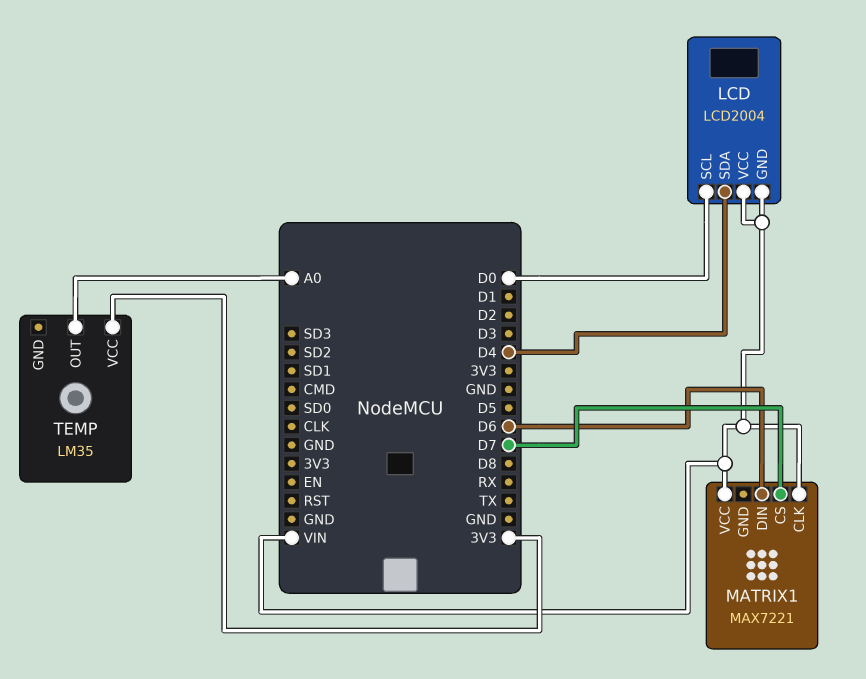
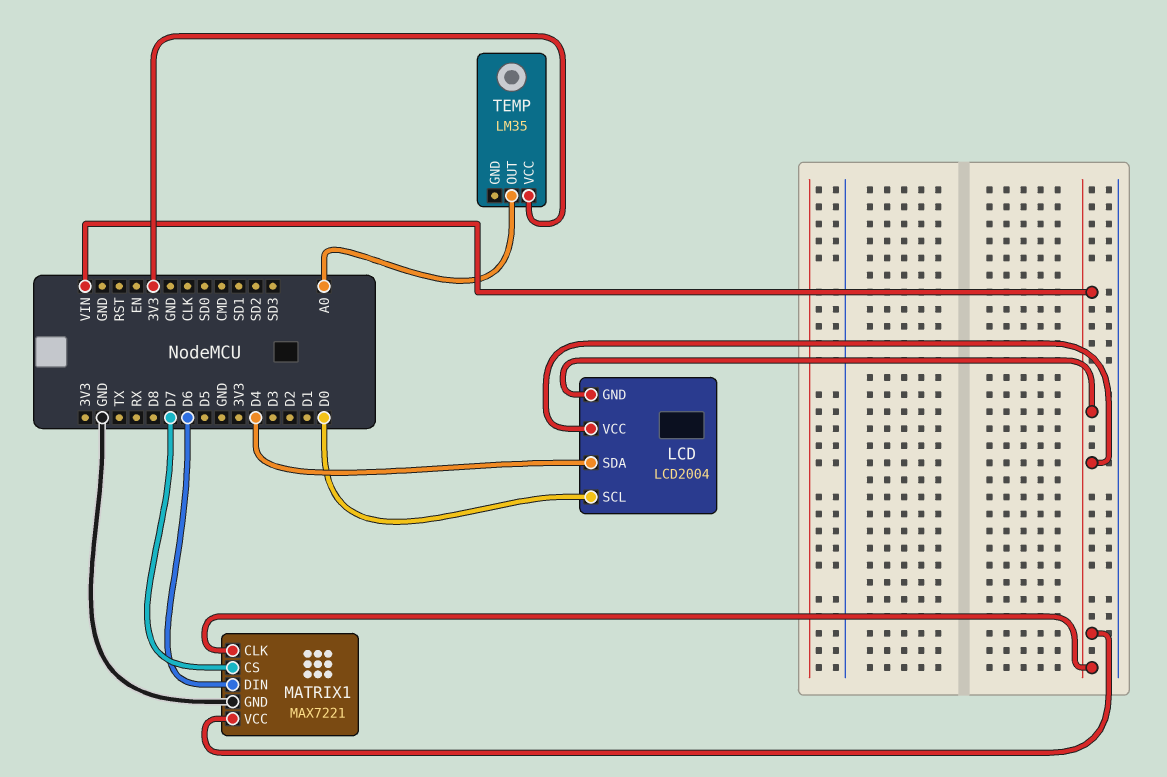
MATRIX1 pin GND: none -> GND

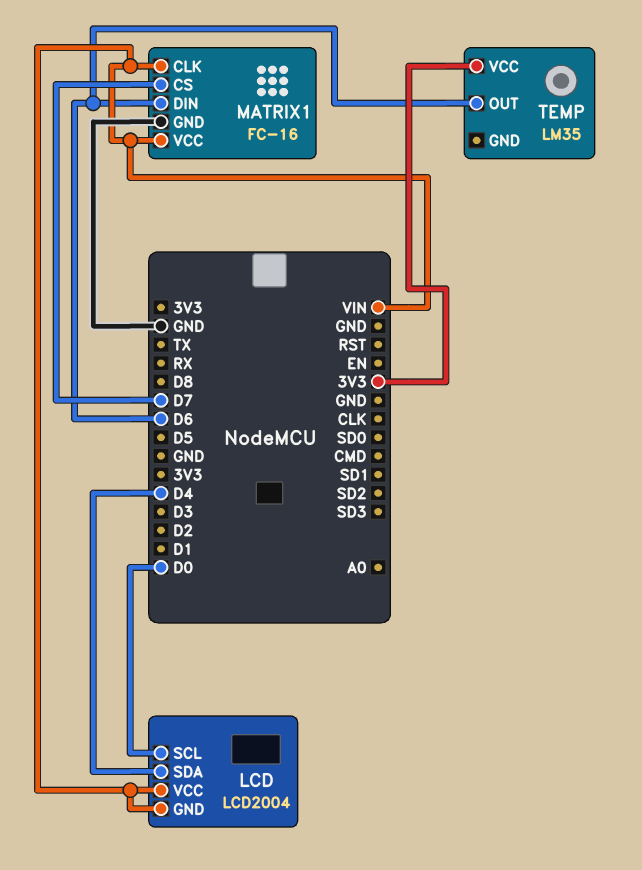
MATRIX1: MAX7221 -> FC-16
TEMP pin OUT: A0 -> D6

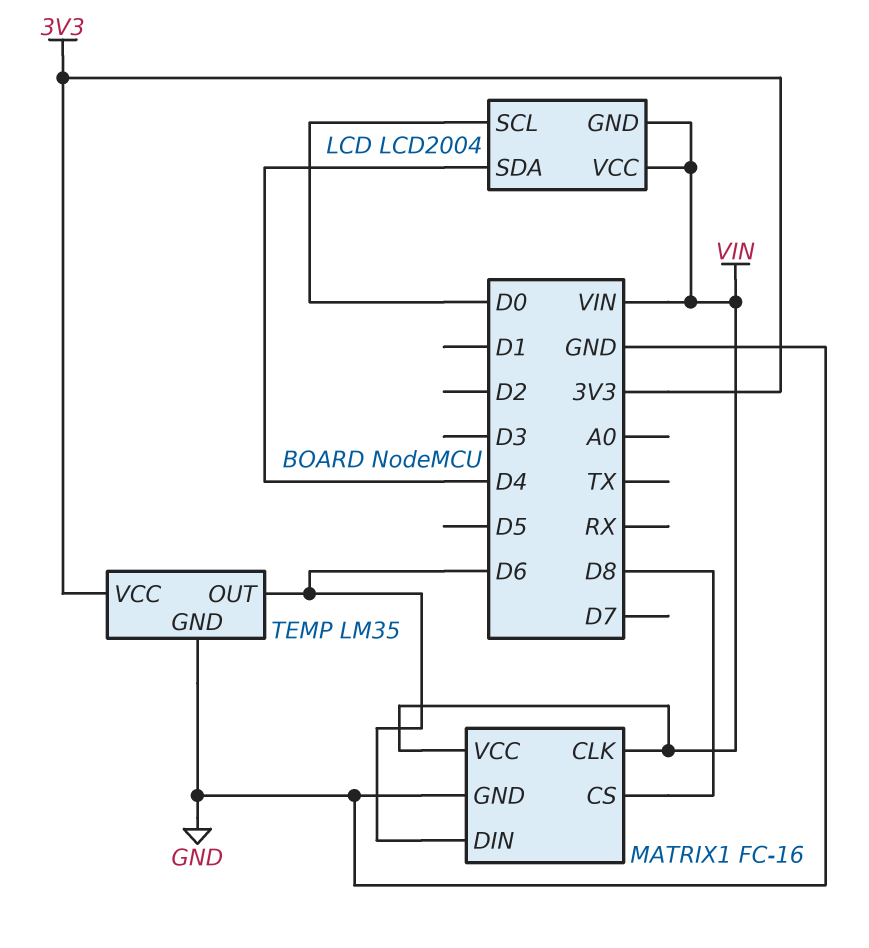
MATRIX1 pin CS: D7 -> D8
TEMP pin GND: none -> GND

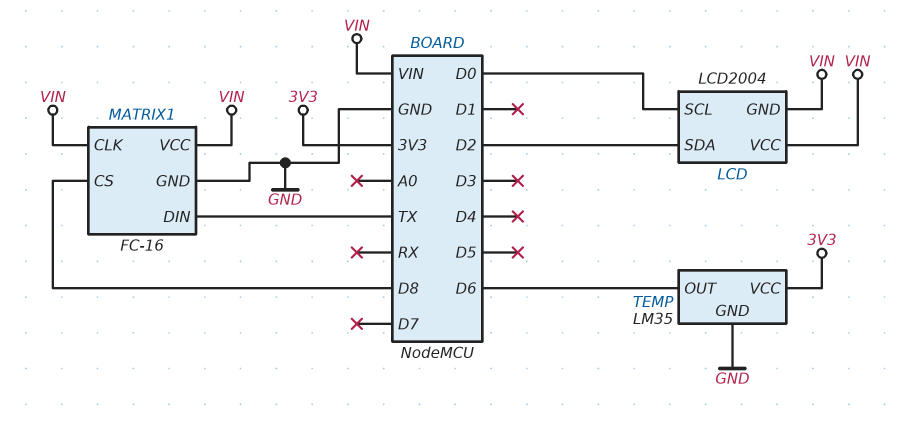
LCD pin SDA: D4 -> D2
MATRIX1 pin DIN: D6 -> TX

